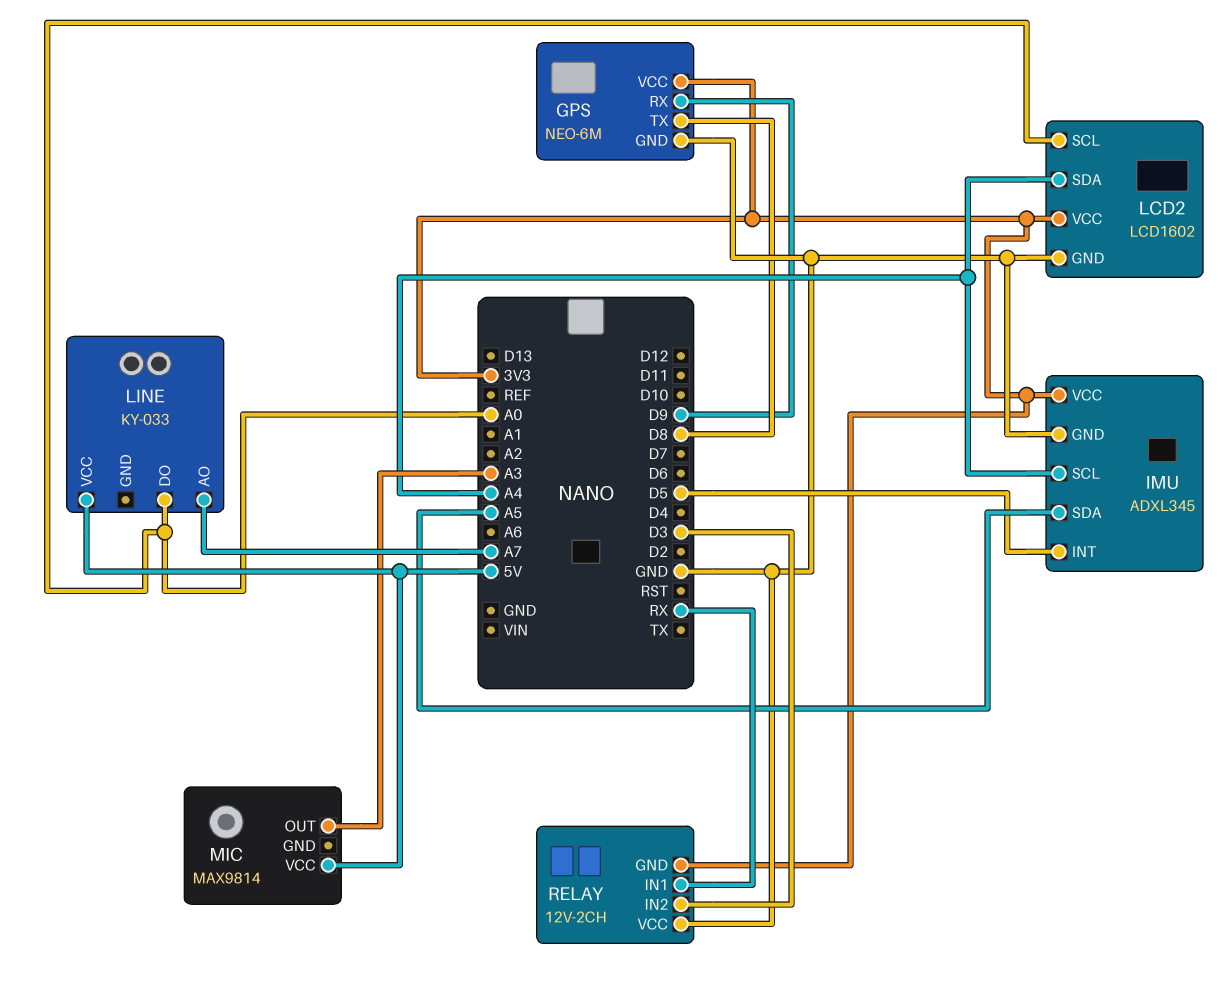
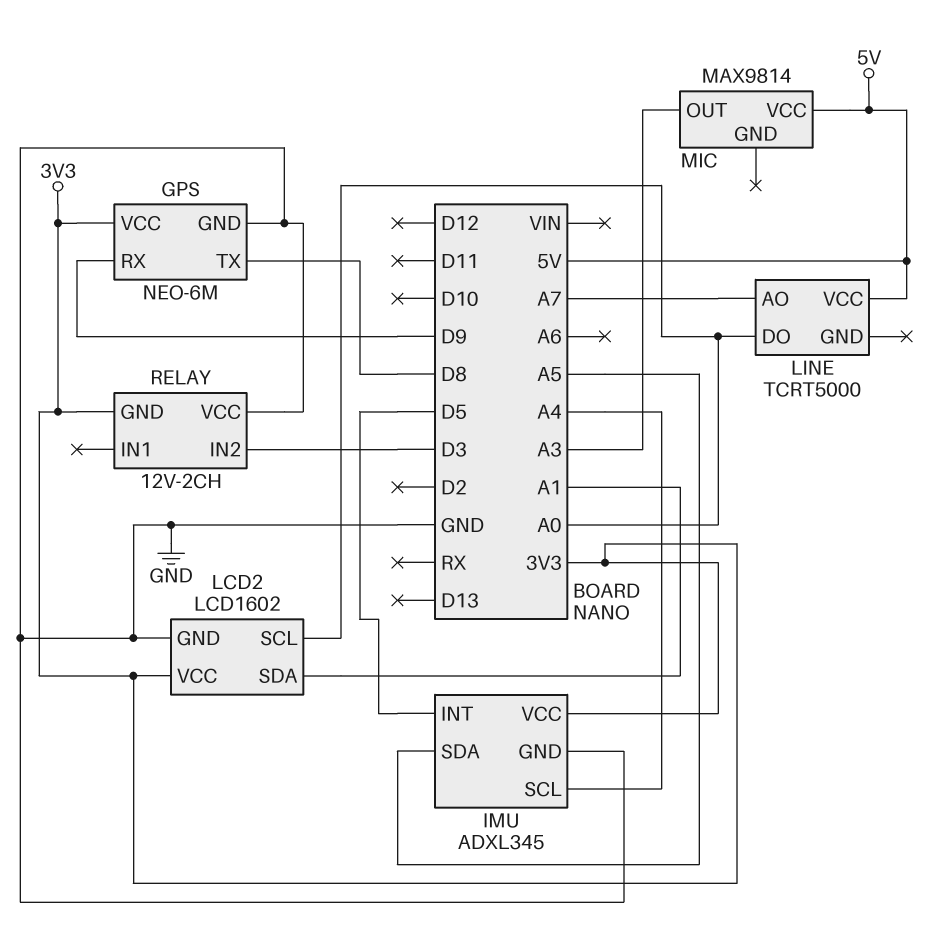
LCD2 pin SDA: A4 -> A1
LINE: KY-033 -> TCRT5000
RELAY pin IN1: RX -> none

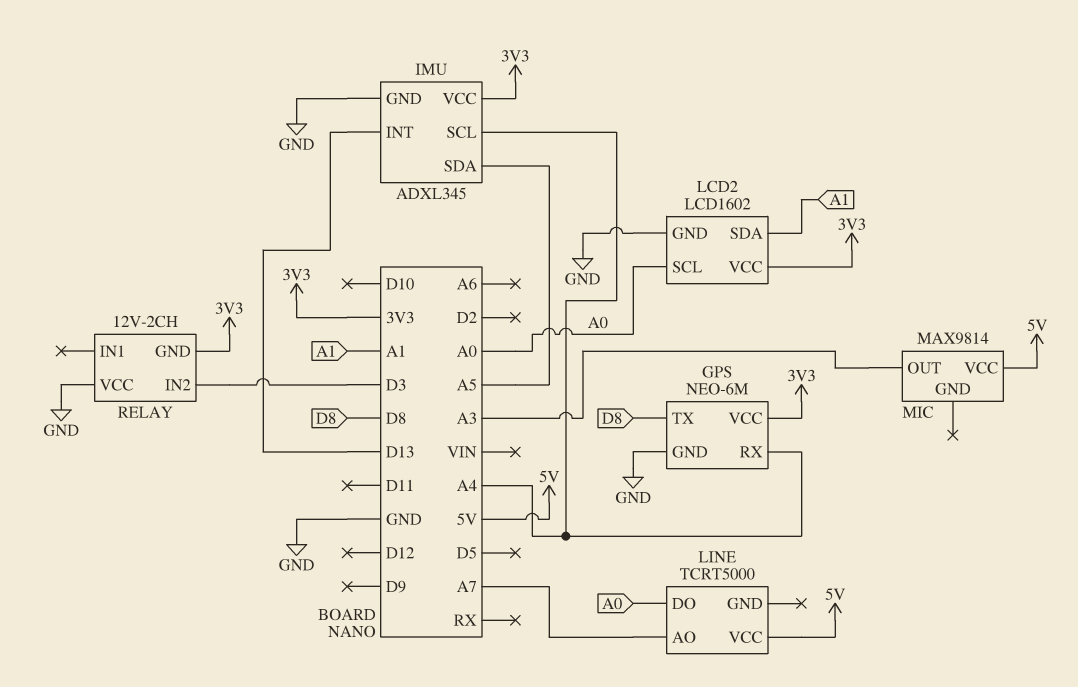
GPS pin RX: D9 -> A4
IMU pin INT: D5 -> D13

